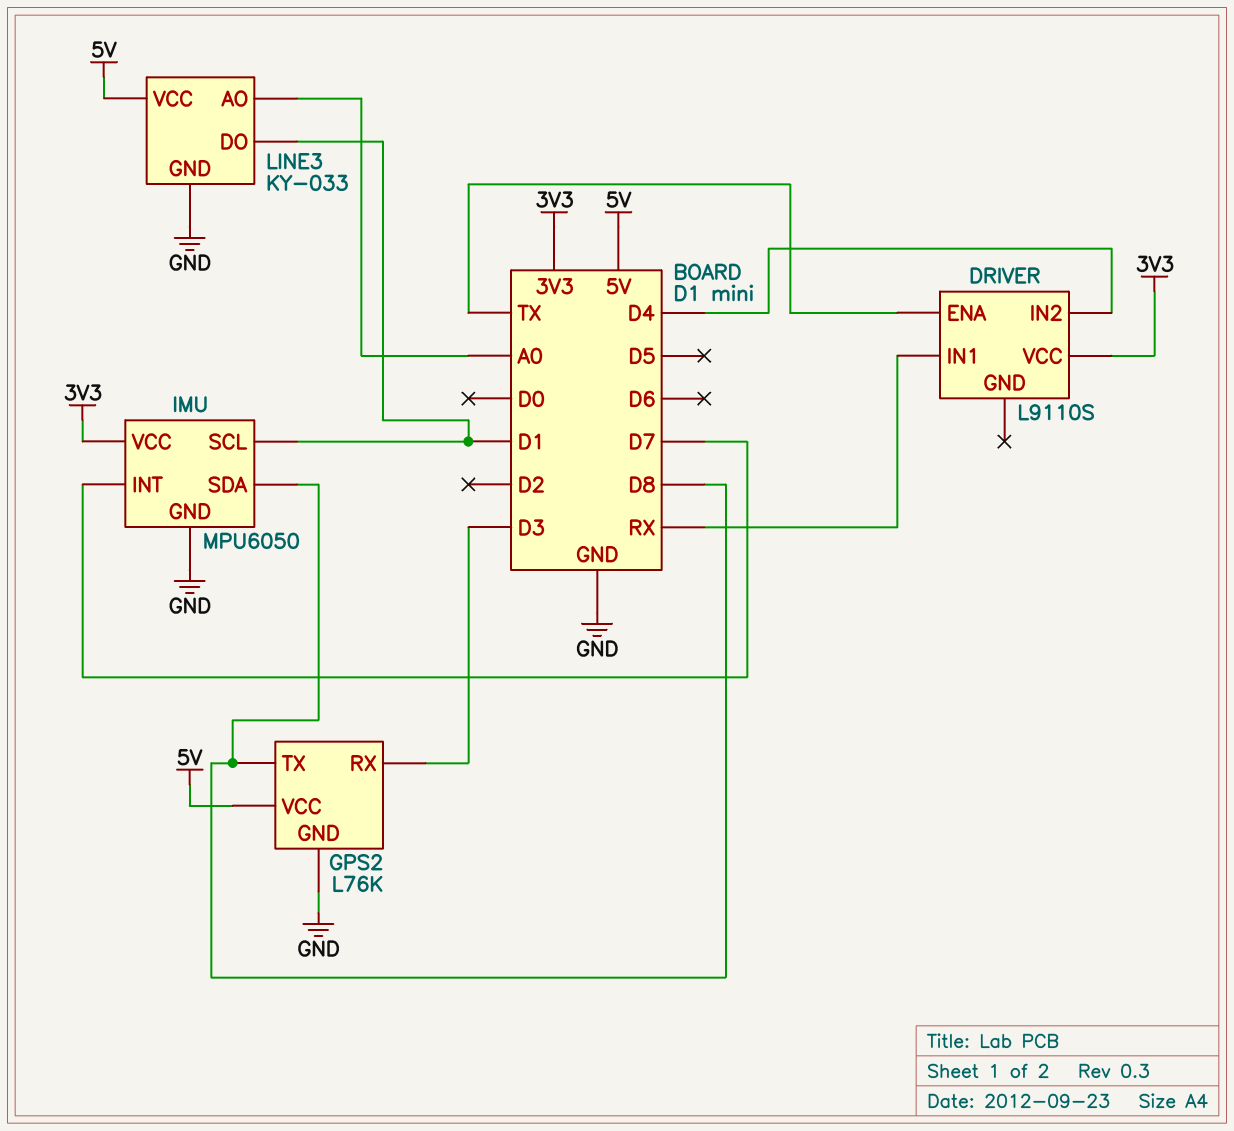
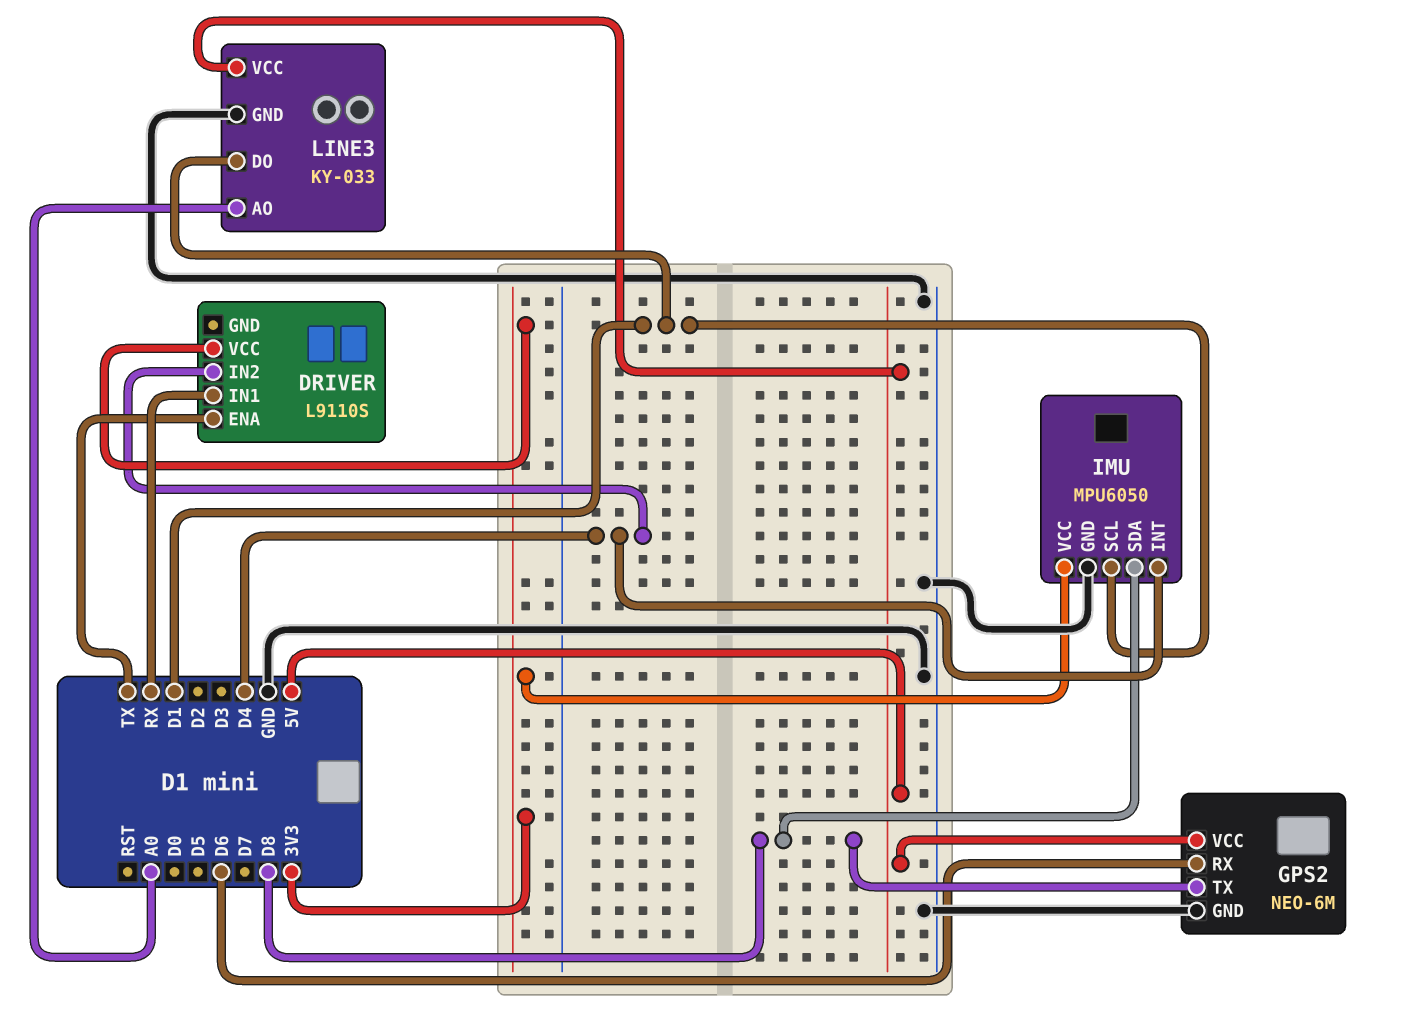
GPS2: L76K -> NEO-6M
GPS2 pin RX: D3 -> D6
IMU pin INT: D7 -> D4

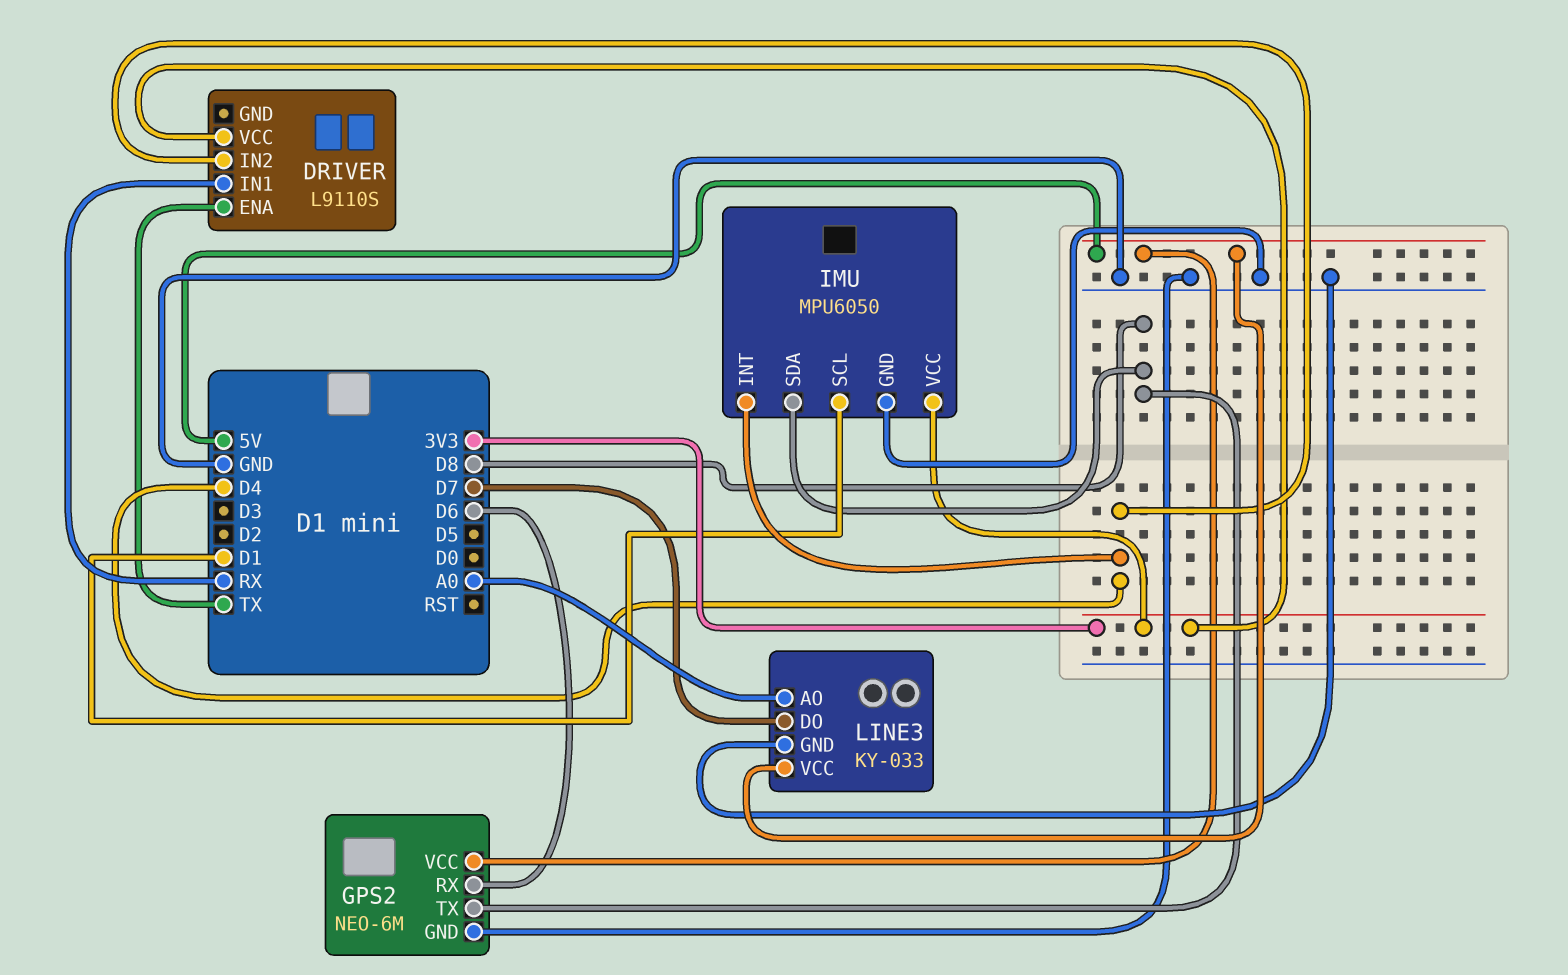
LINE3 pin DO: D1 -> D7

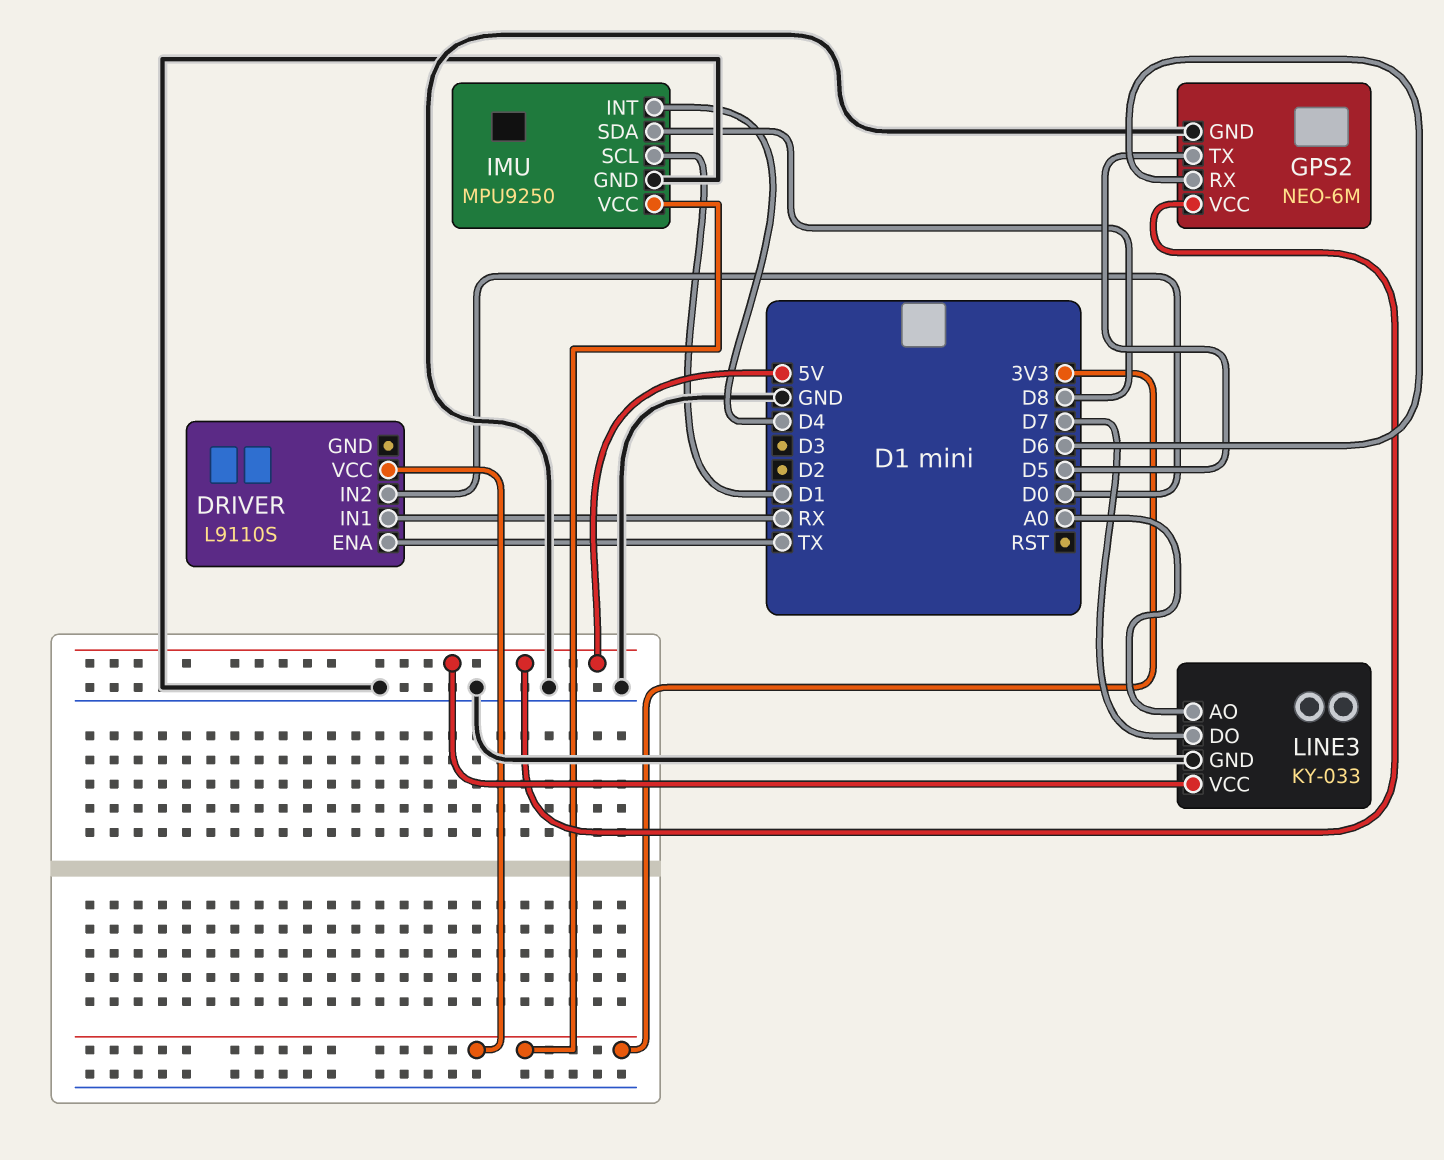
DRIVER pin IN2: D4 -> D0
GPS2 pin TX: D8 -> D5
IMU: MPU6050 -> MPU9250

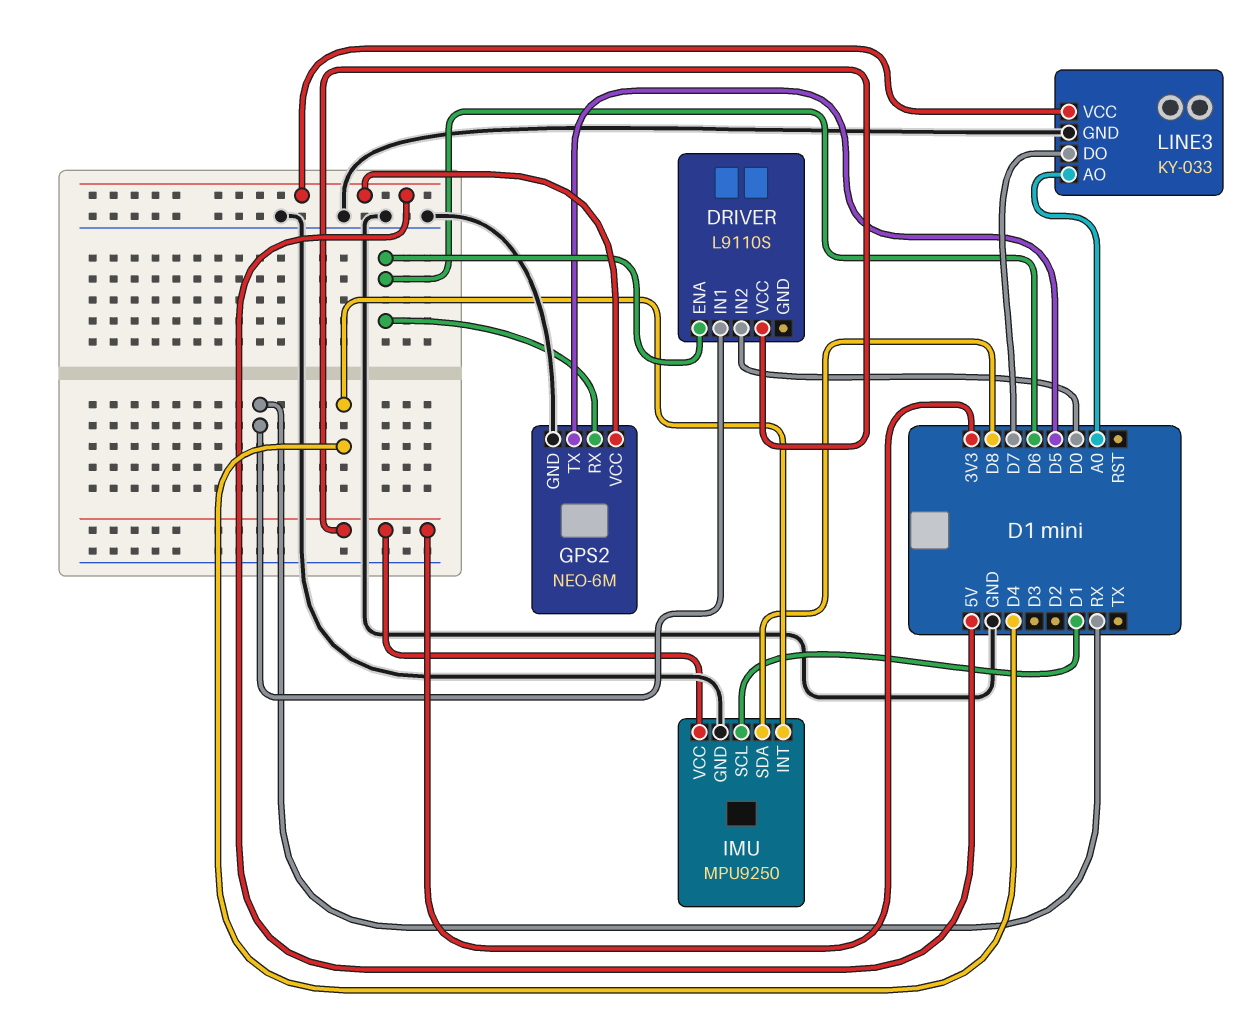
DRIVER pin ENA: TX -> D6

